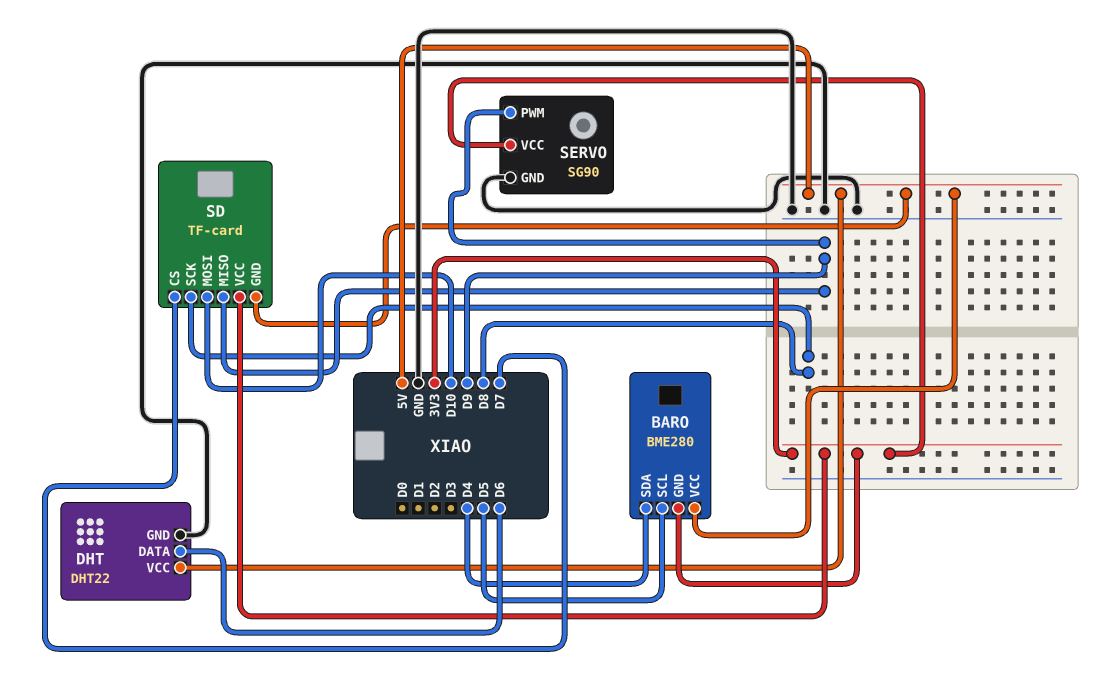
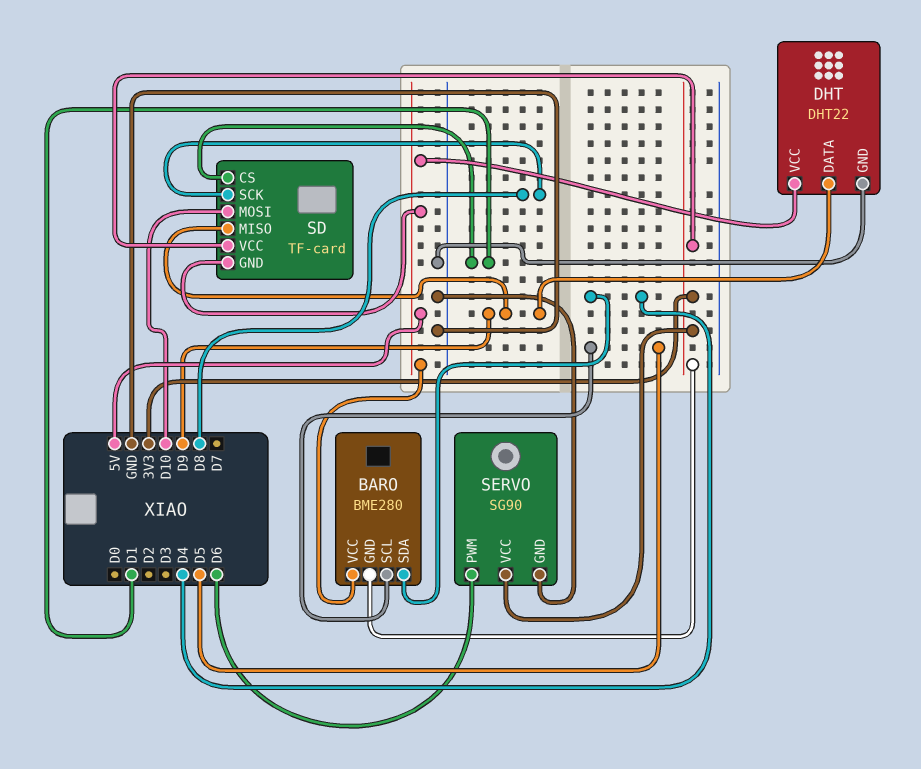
DHT pin DATA: D6 -> D9
SD pin CS: D7 -> D1
SERVO pin PWM: D9 -> D6

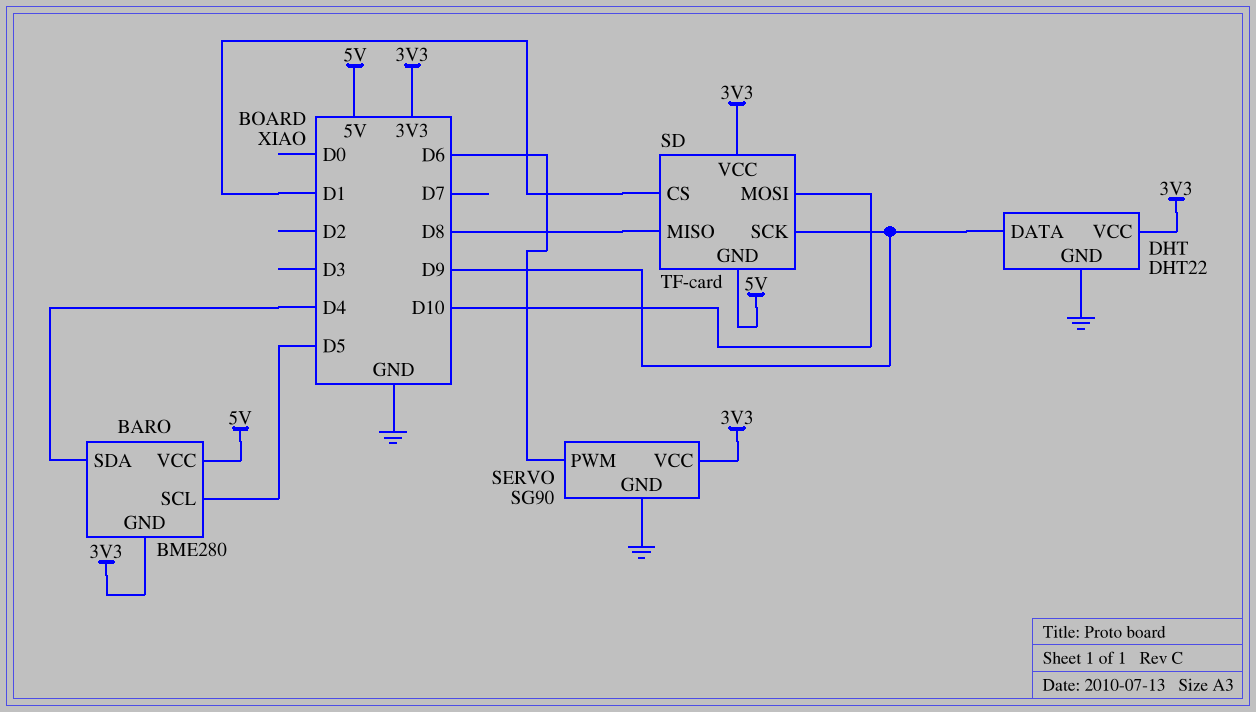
DHT pin VCC: 5V -> 3V3
SD pin MISO: D9 -> D8
SD pin SCK: D8 -> D9

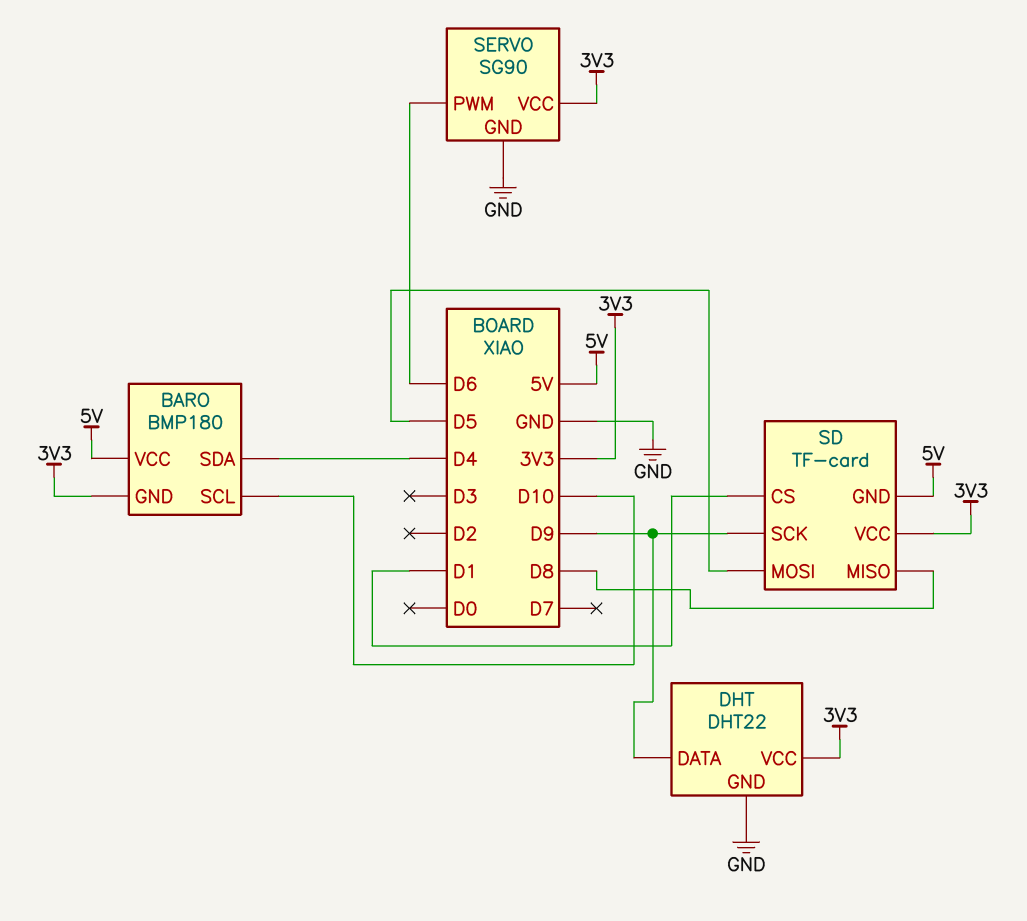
BARO: BME280 -> BMP180
BARO pin SCL: D5 -> D10
SD pin MOSI: D10 -> D5

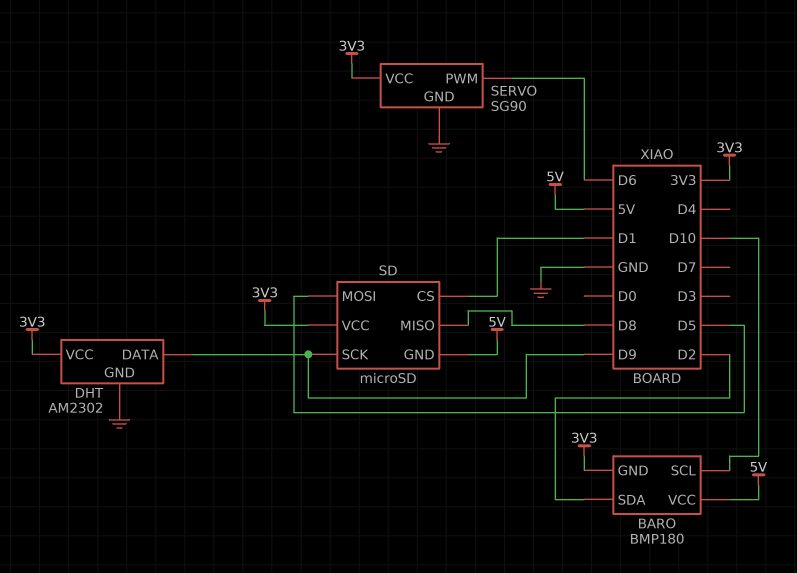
BARO pin SDA: D4 -> D2
DHT: DHT22 -> AM2302
SD: TF-card -> microSD

